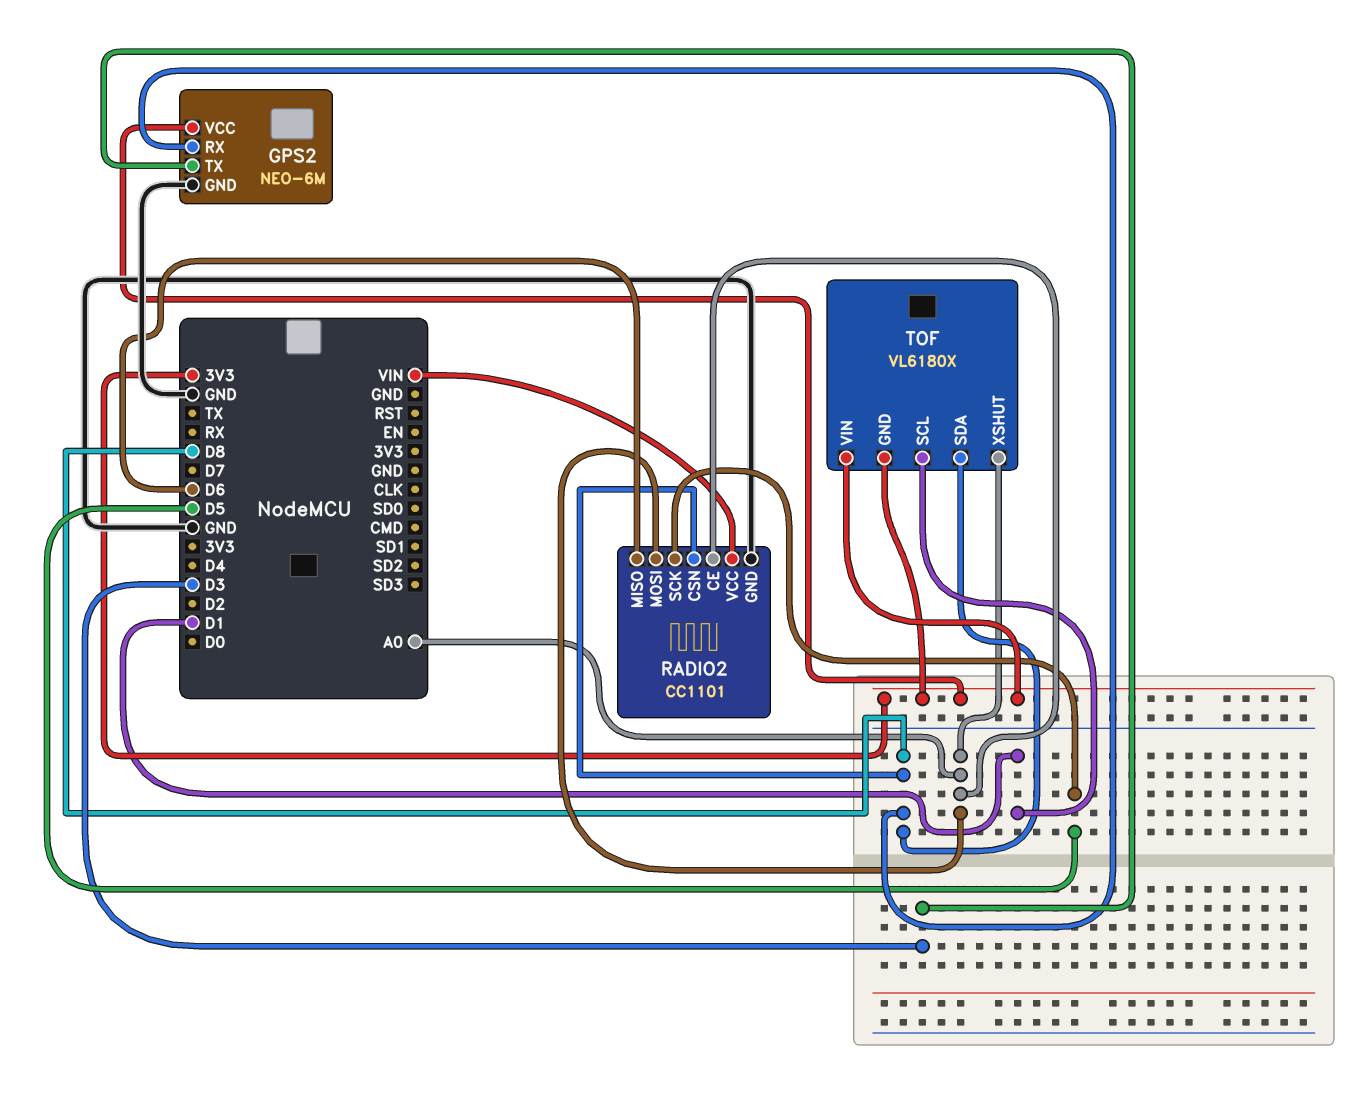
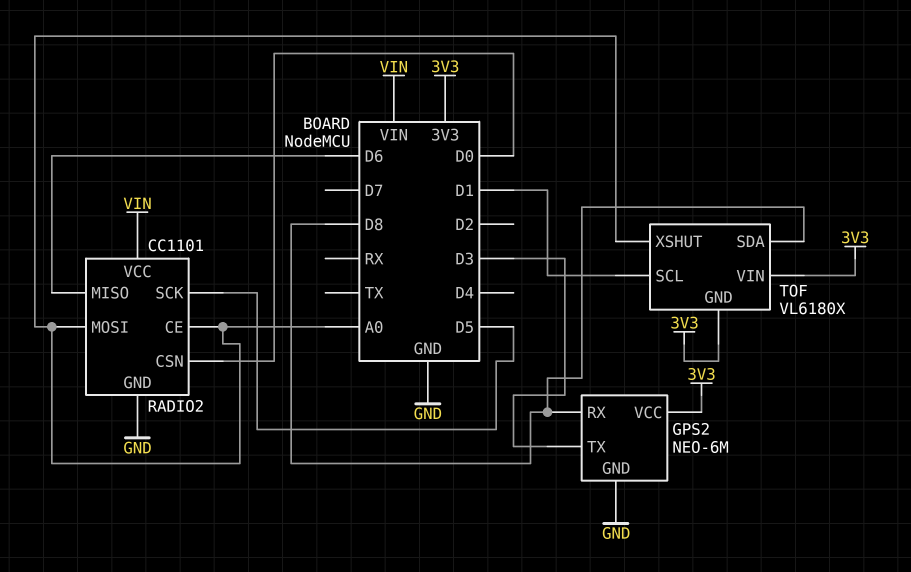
RADIO2 pin CSN: D8 -> D0

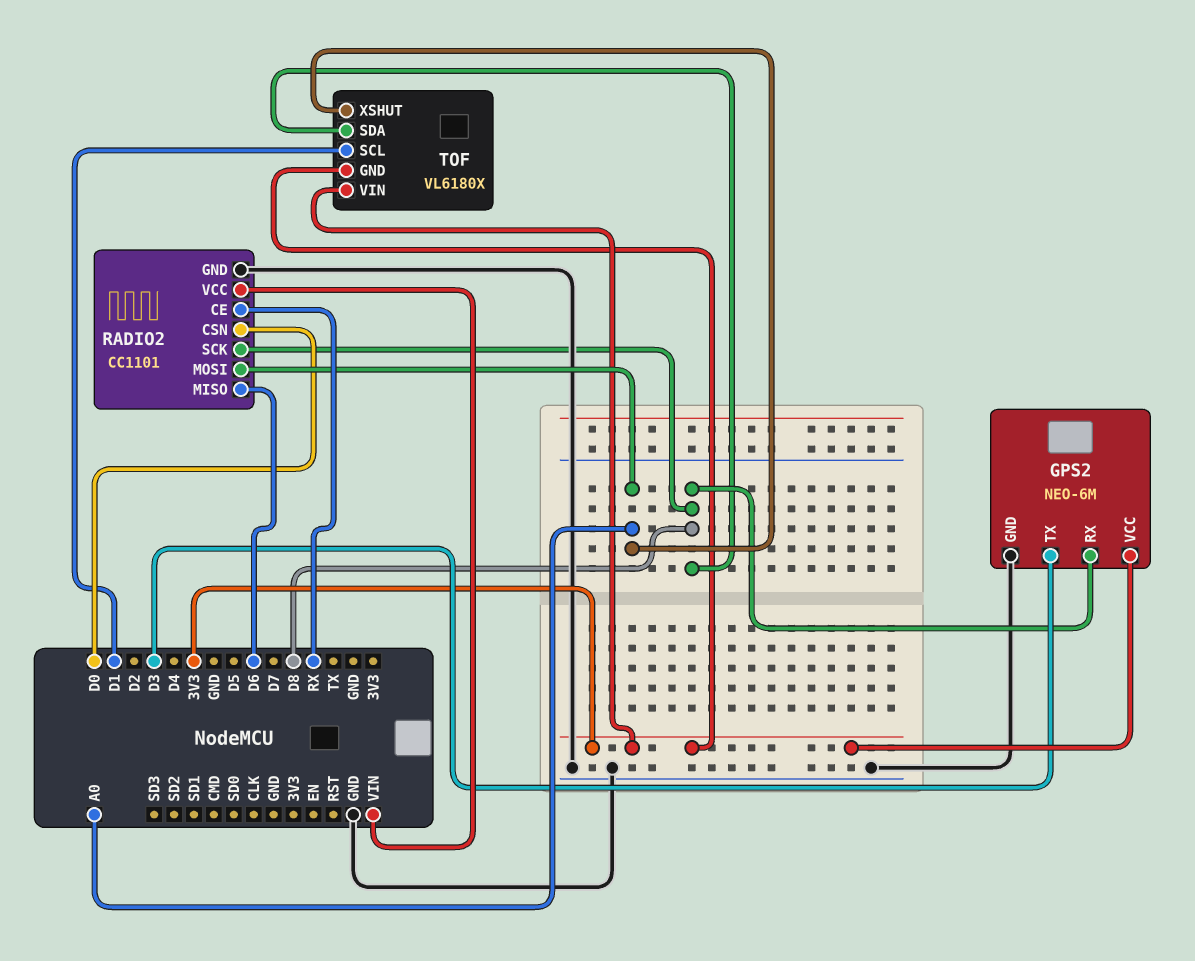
RADIO2 pin CE: A0 -> RX
RADIO2 pin SCK: D5 -> D8

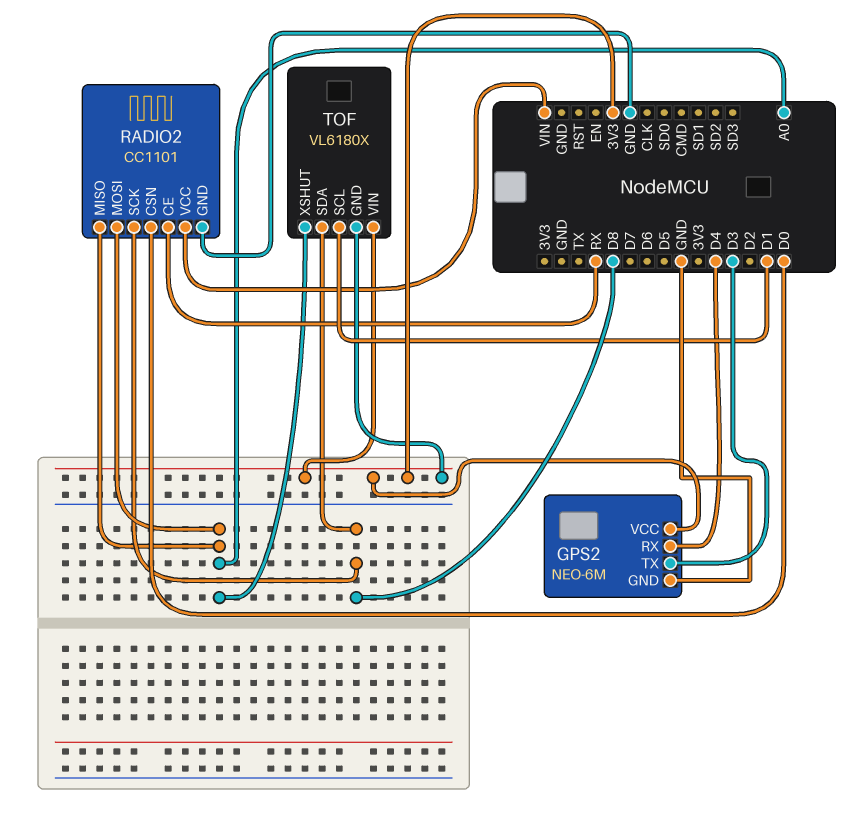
GPS2 pin RX: D8 -> D4
RADIO2 pin MISO: D6 -> A0

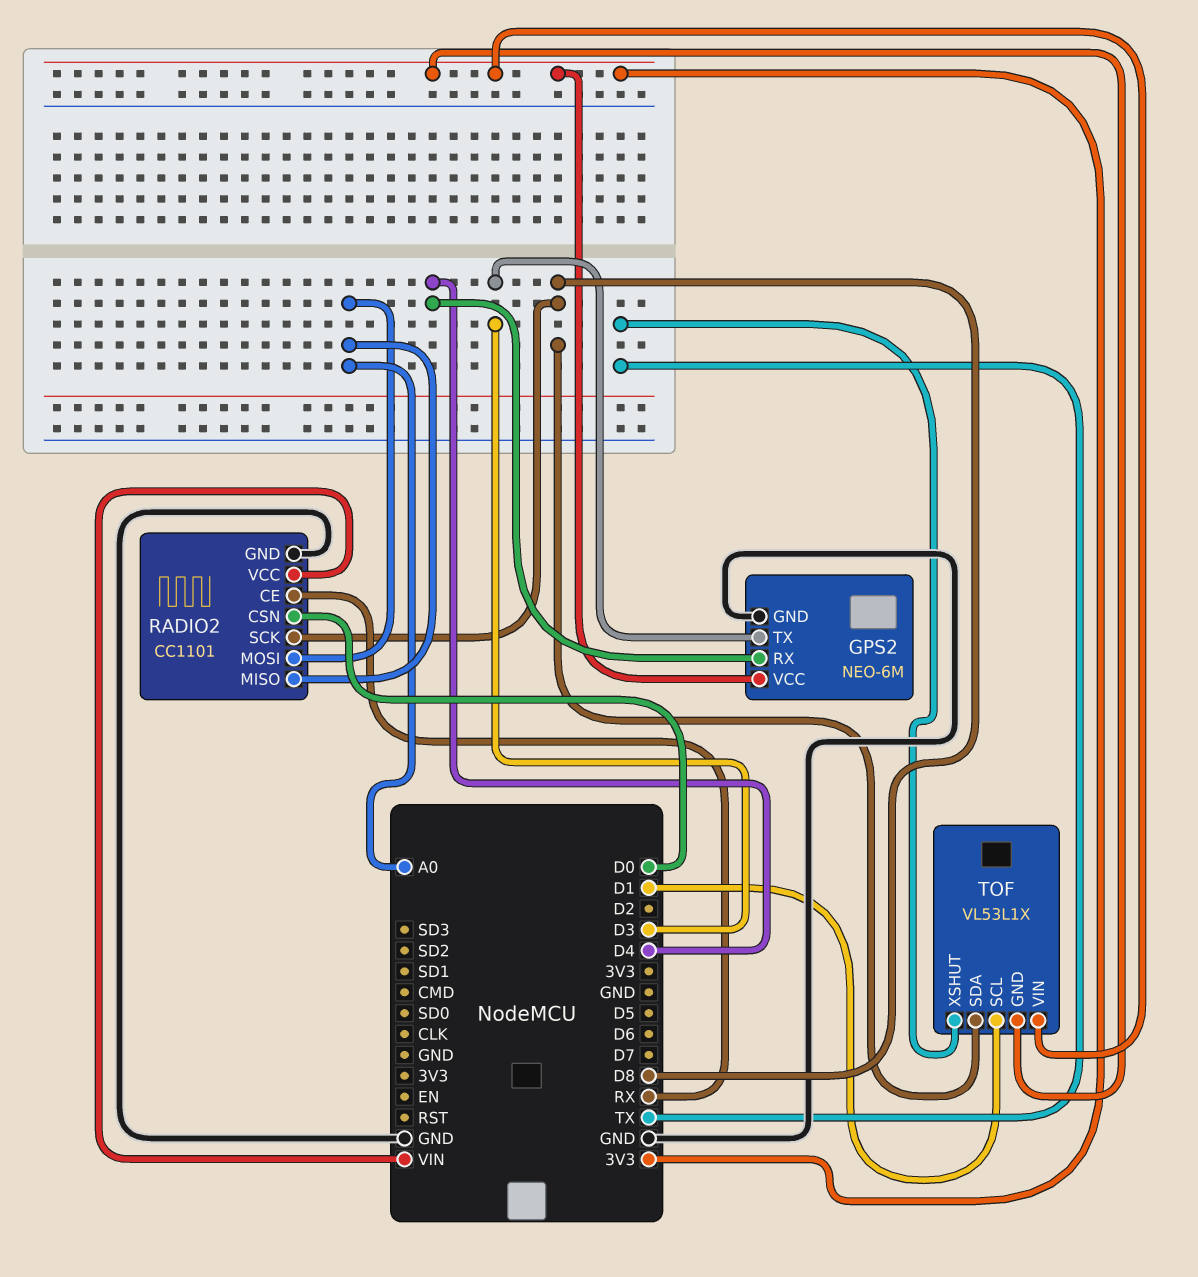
TOF: VL6180X -> VL53L1X
TOF pin XSHUT: A0 -> TX

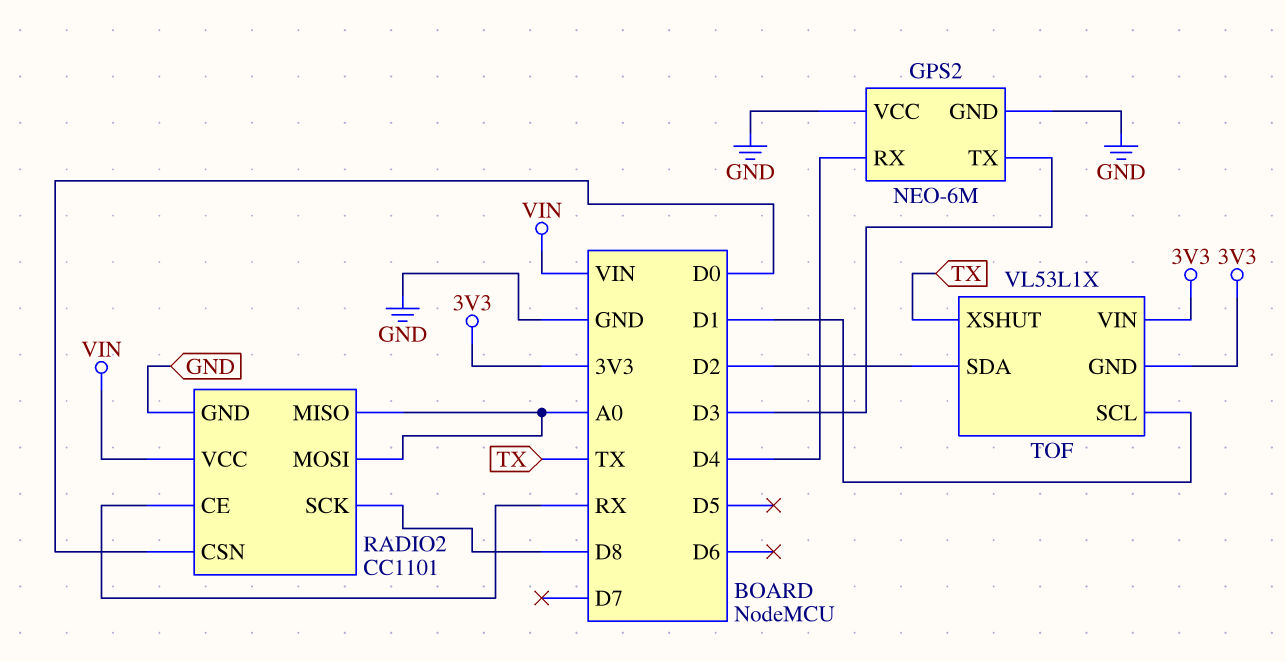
GPS2 pin VCC: 3V3 -> GND
TOF pin SDA: D8 -> D2

